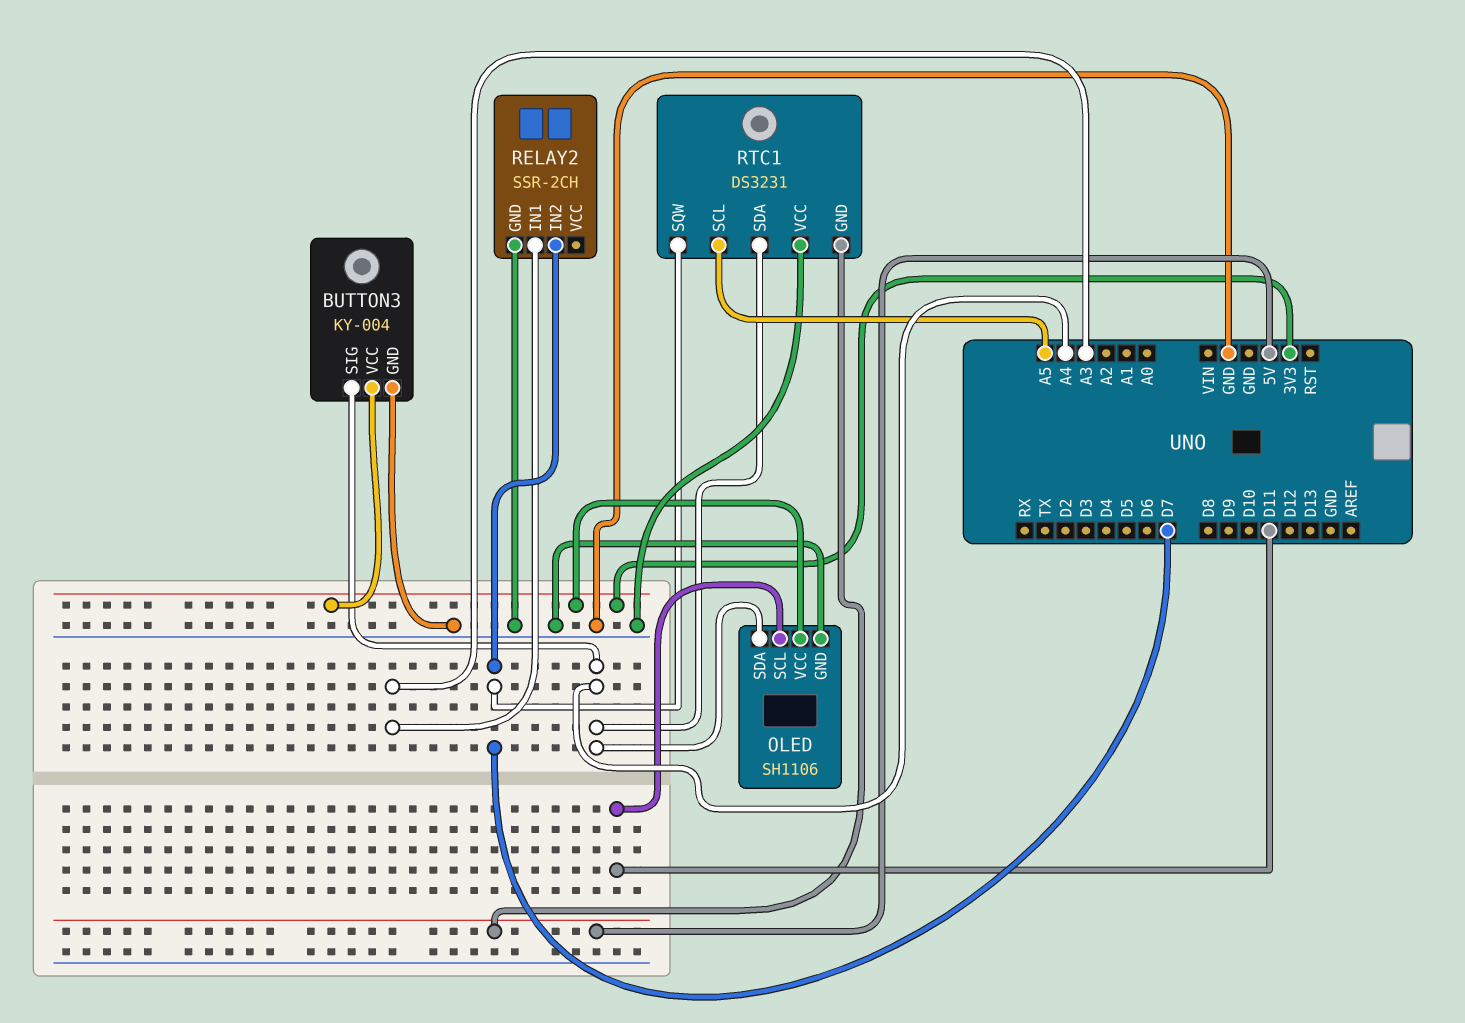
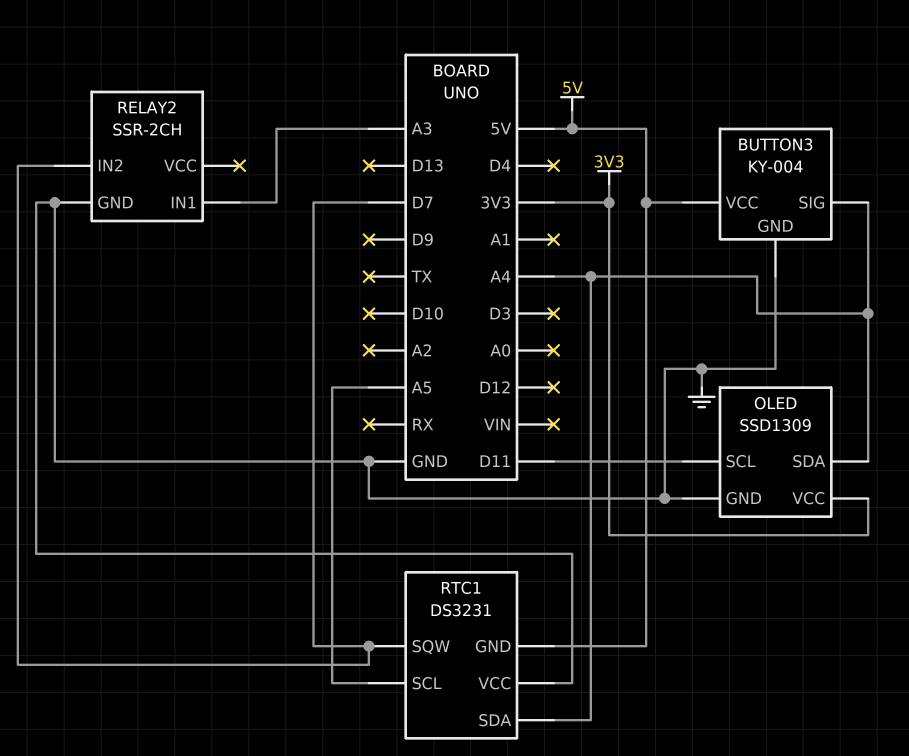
BUTTON3 pin VCC: 3V3 -> 5V
OLED: SH1106 -> SSD1309

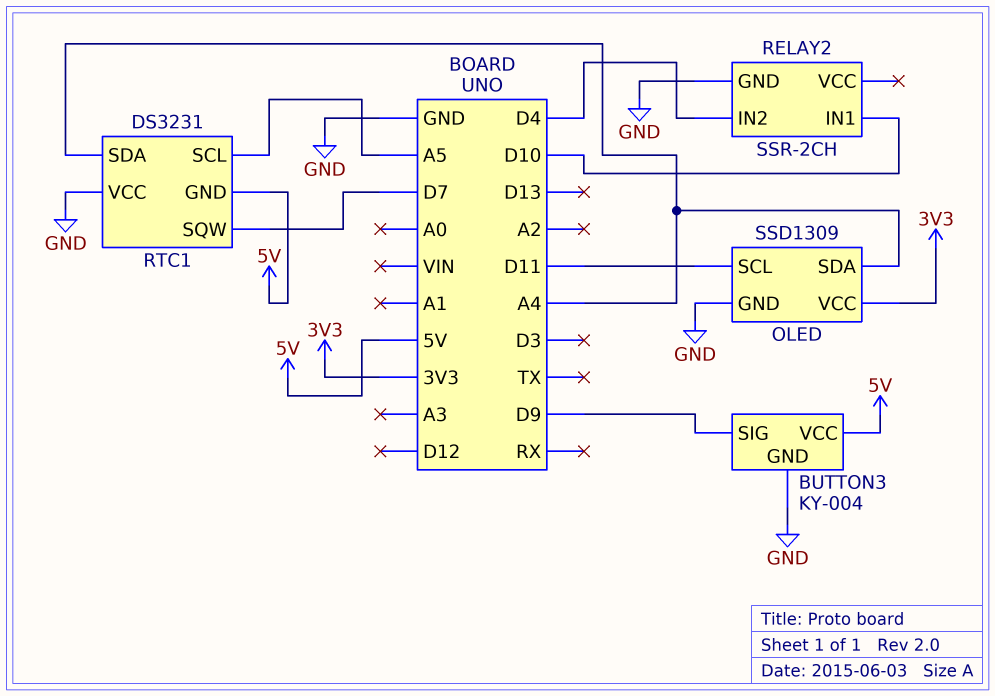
BUTTON3 pin SIG: A4 -> D9
RELAY2 pin IN1: A3 -> D10
RELAY2 pin IN2: D7 -> D4

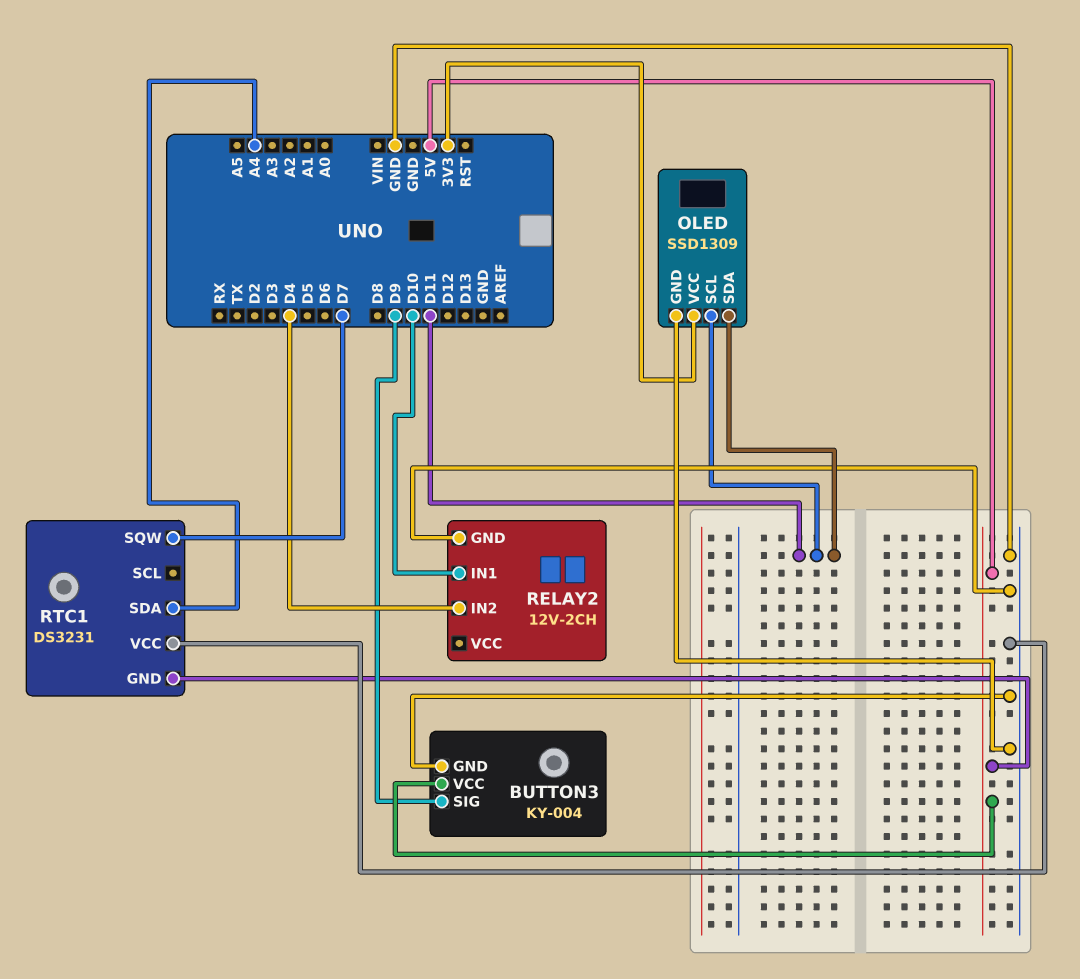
OLED pin SDA: A4 -> D11
RELAY2: SSR-2CH -> 12V-2CH
RTC1 pin SCL: A5 -> none

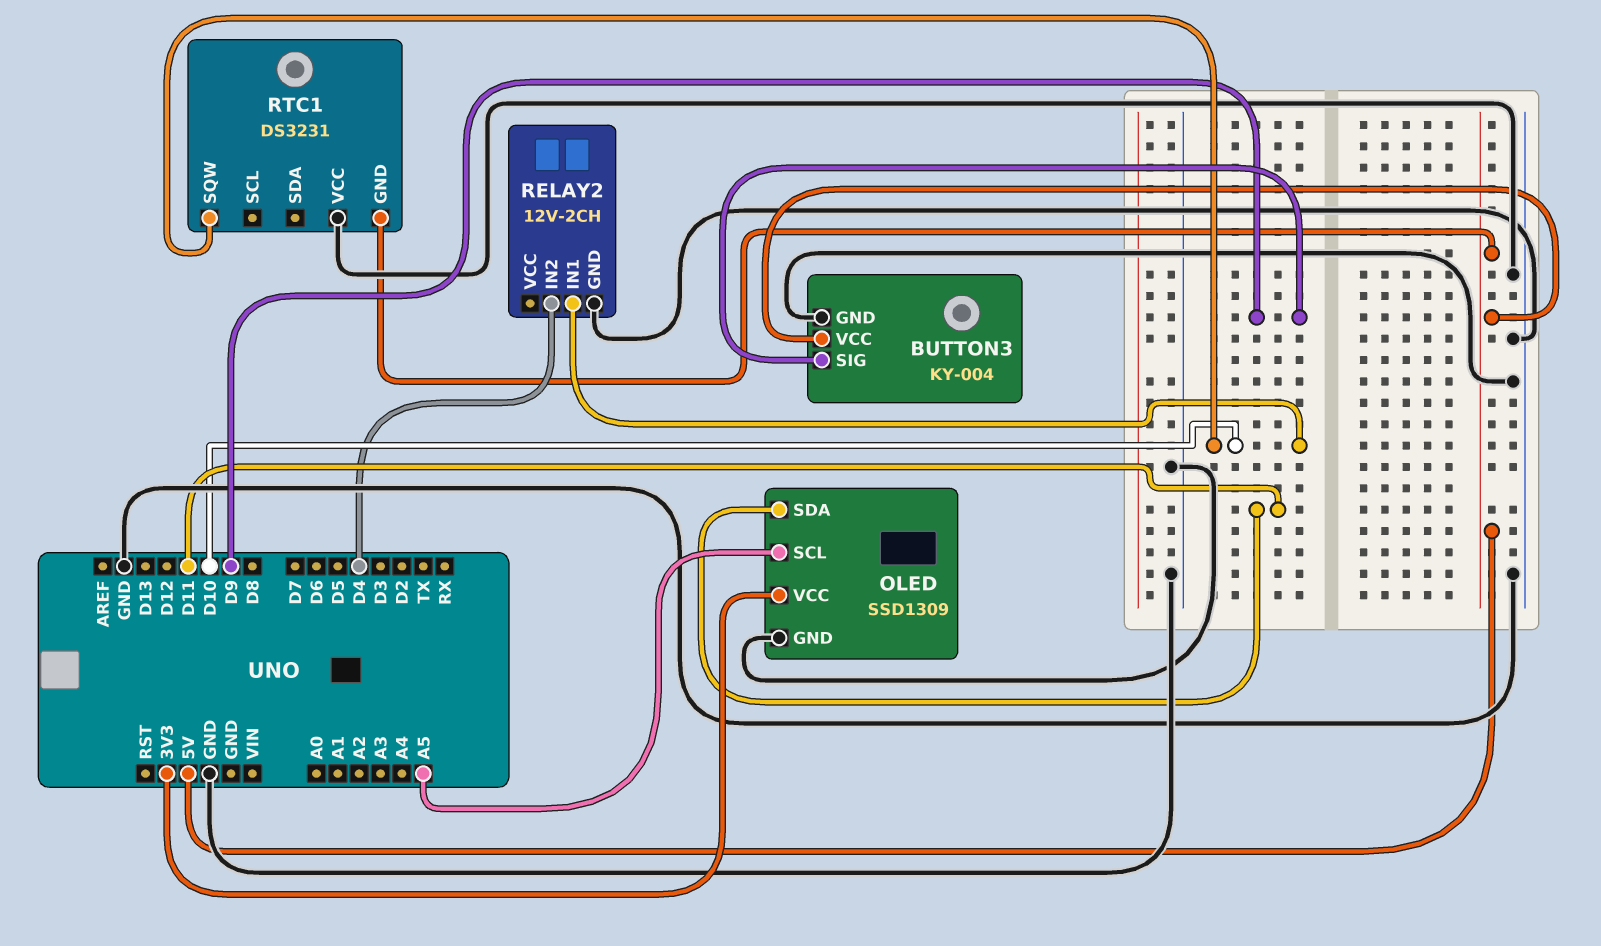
OLED pin SCL: D11 -> A5
RTC1 pin SDA: A4 -> none
RTC1 pin SQW: D7 -> D10

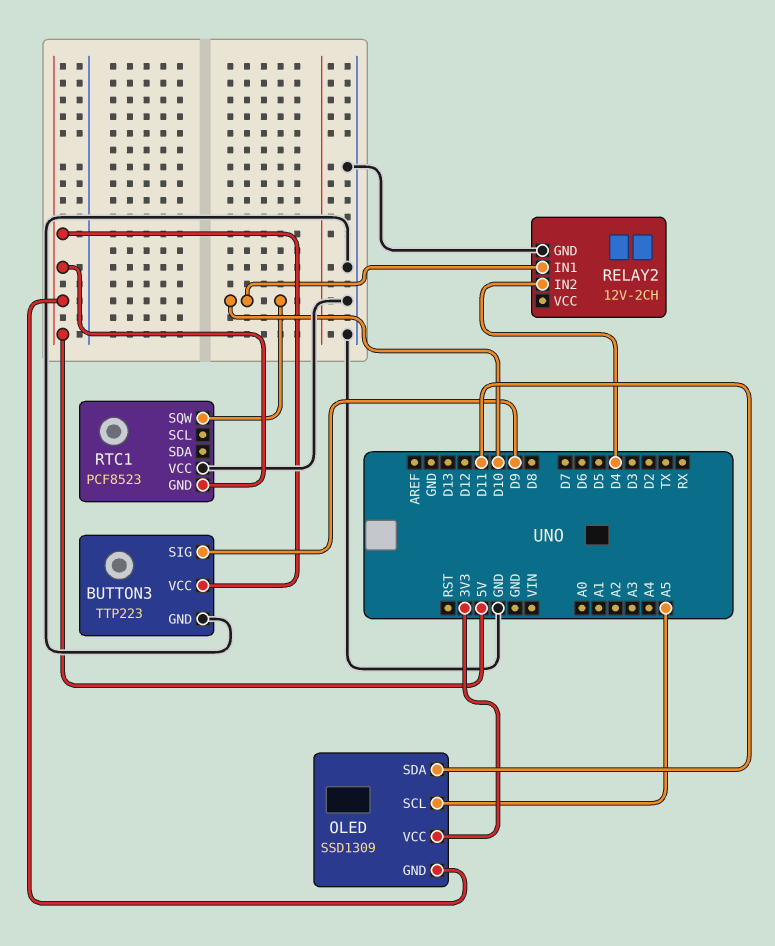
BUTTON3: KY-004 -> TTP223
OLED pin GND: GND -> 5V
RTC1: DS3231 -> PCF8523

